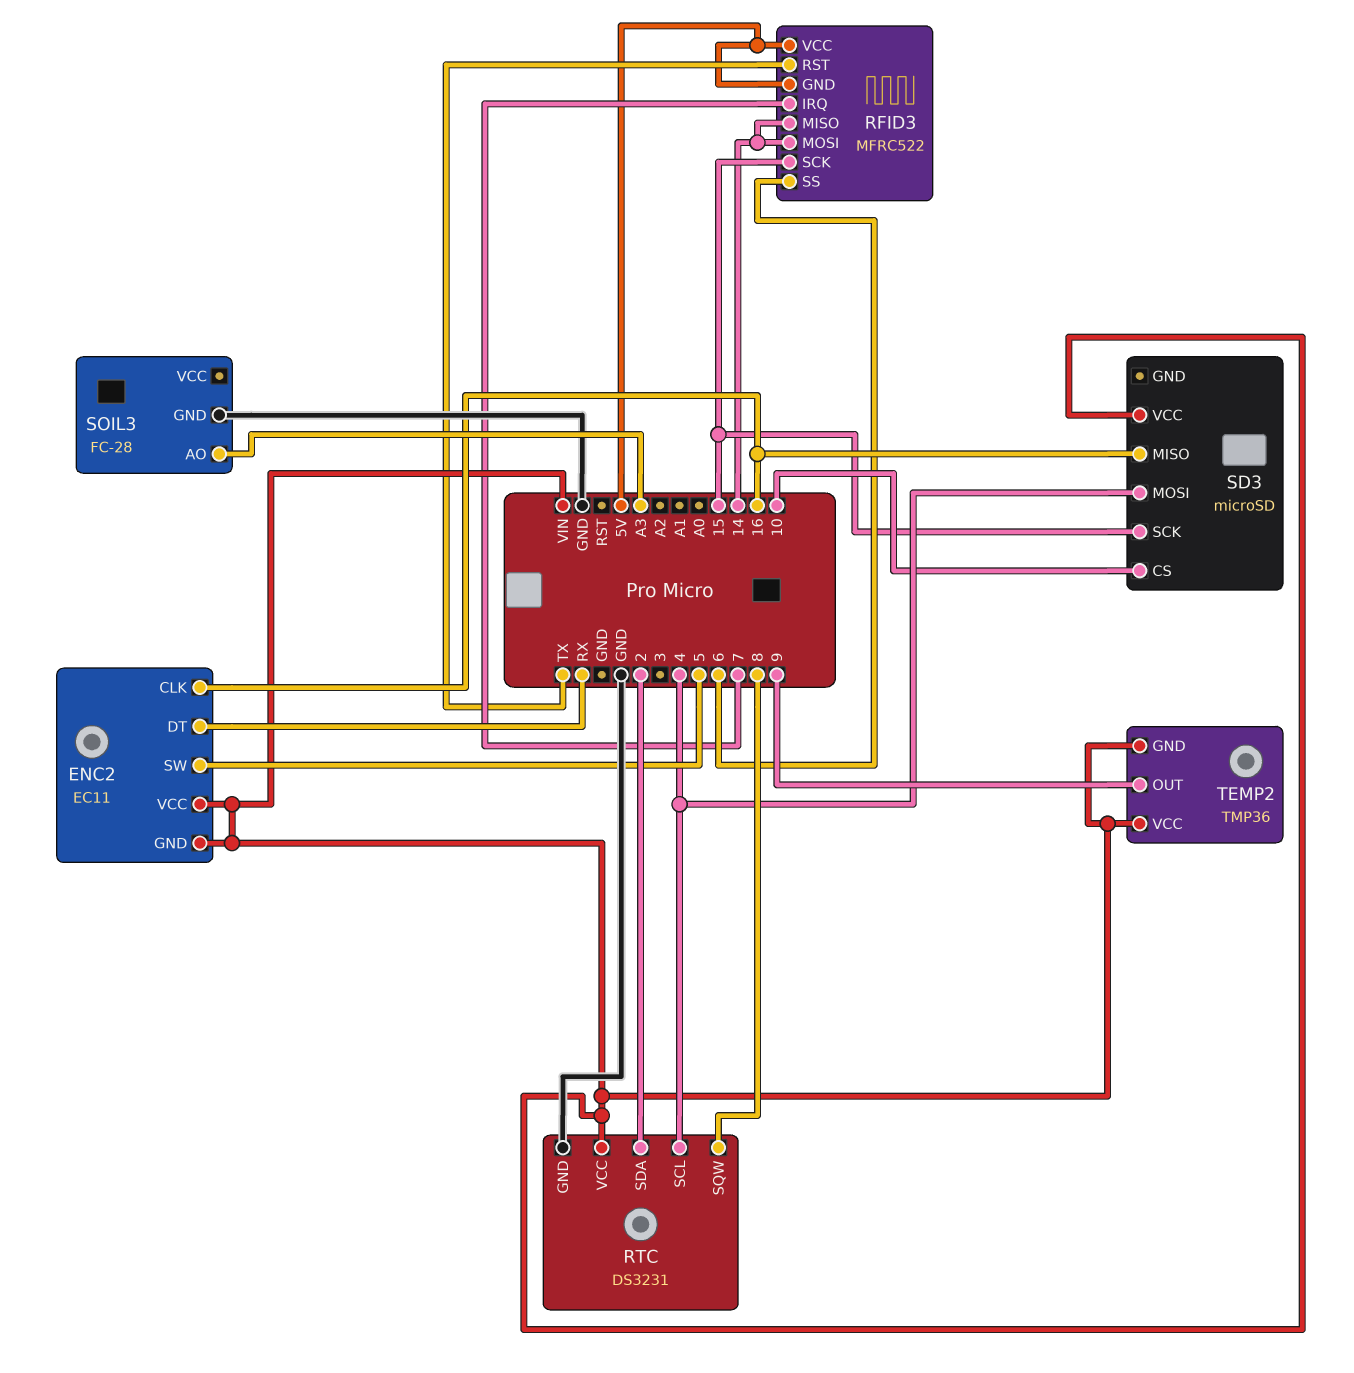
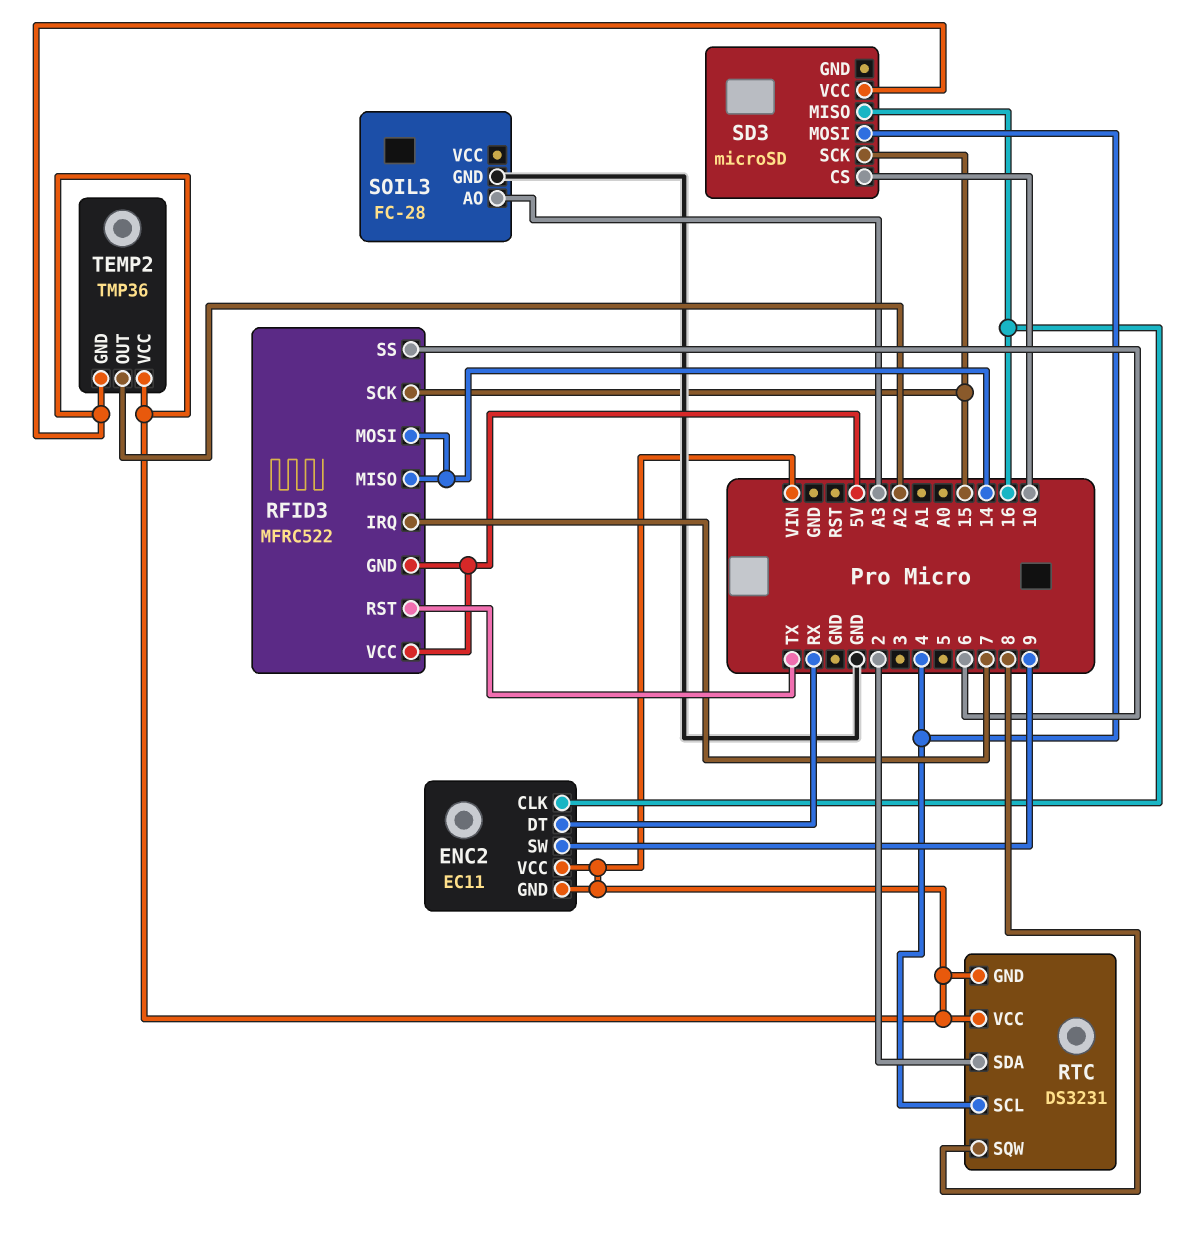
ENC2 pin SW: 5 -> 9
RTC pin GND: GND -> VIN
TEMP2 pin OUT: 9 -> A2

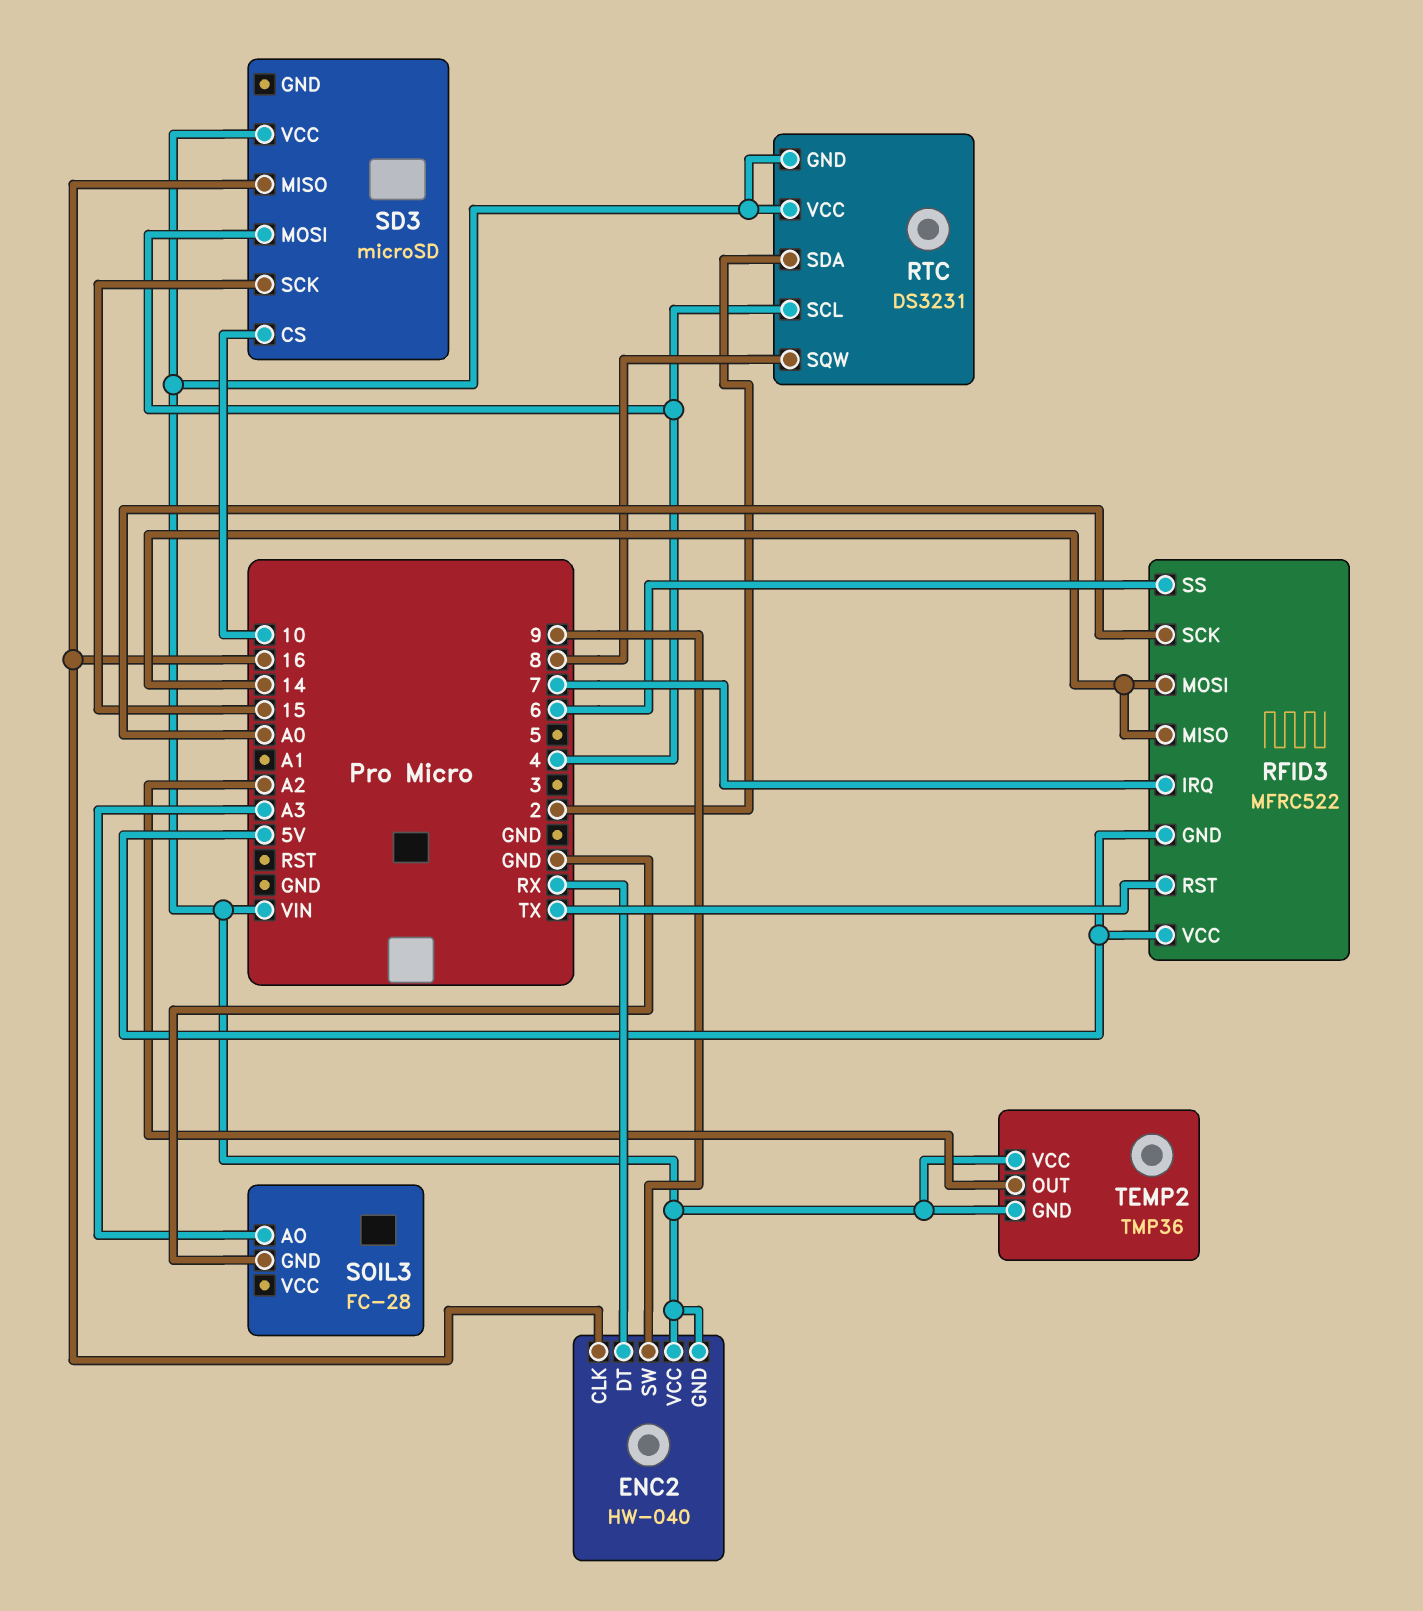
ENC2: EC11 -> HW-040
RFID3 pin SCK: 15 -> A0

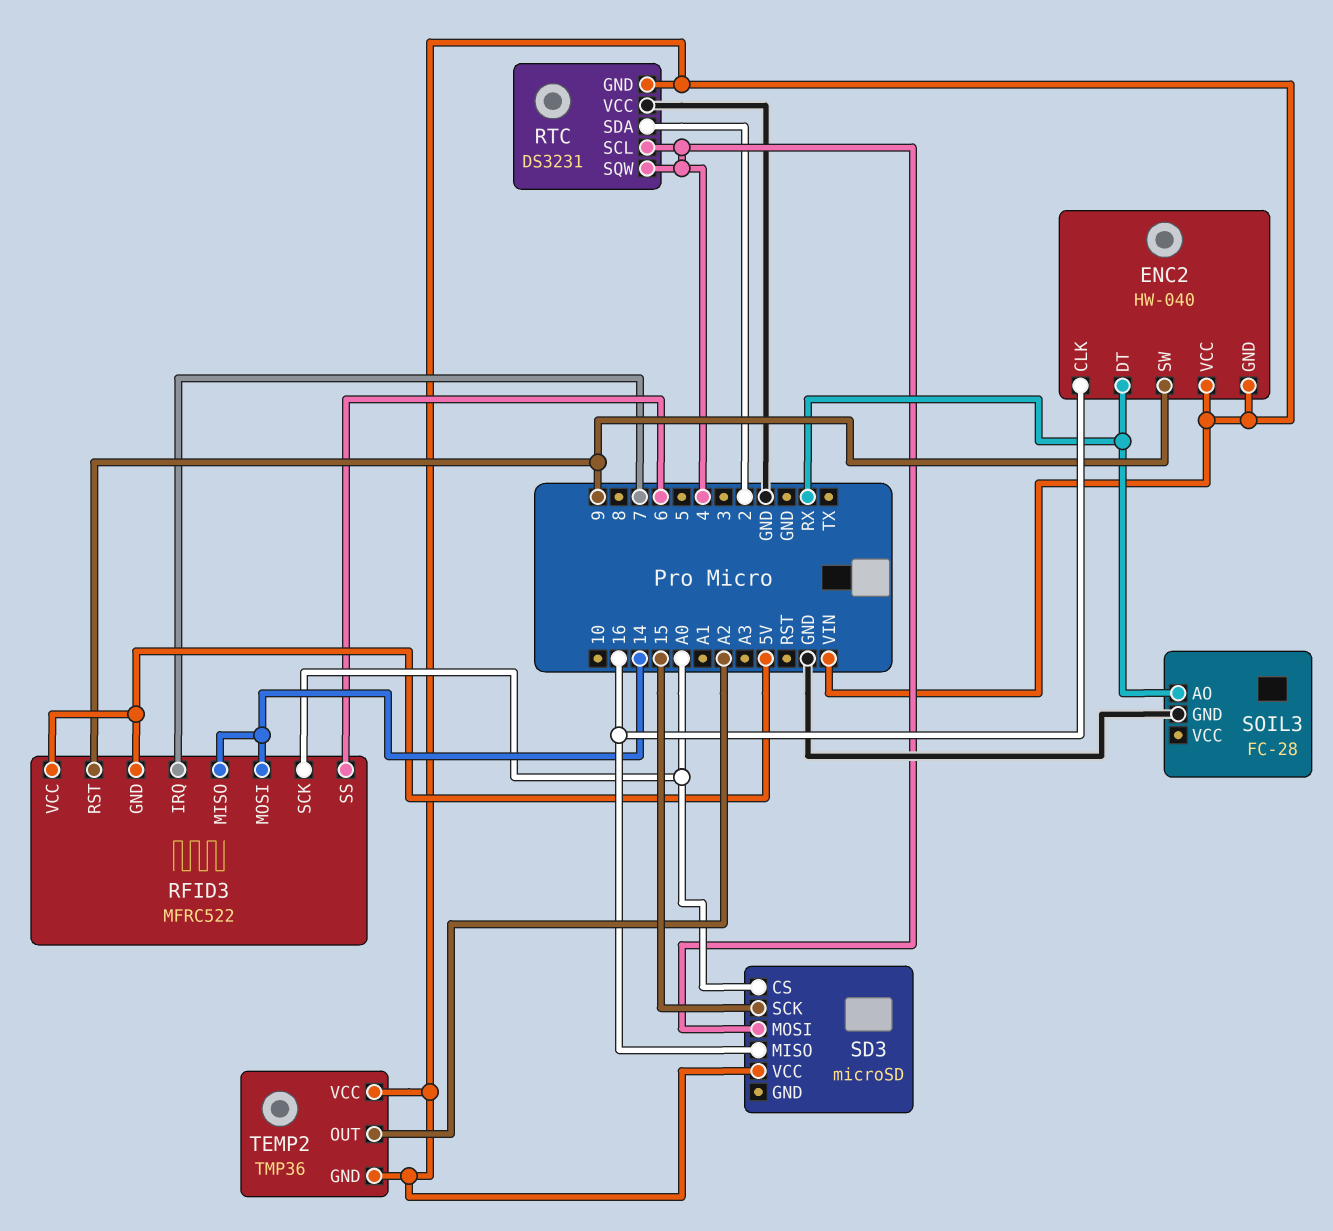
RFID3 pin RST: TX -> 9
RTC pin SQW: 8 -> 4
RTC pin VCC: VIN -> GND
SD3 pin CS: 10 -> A0
SOIL3 pin AO: A3 -> RX

